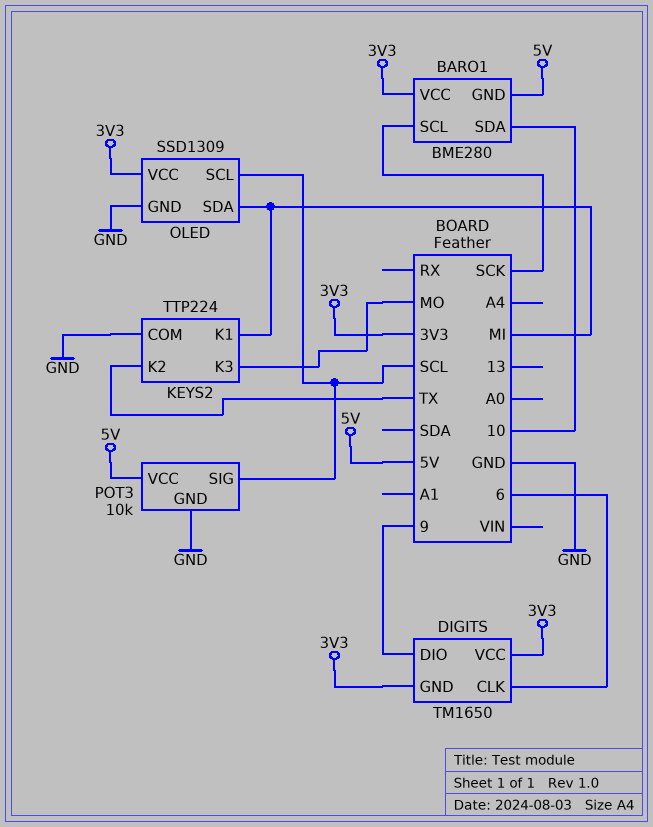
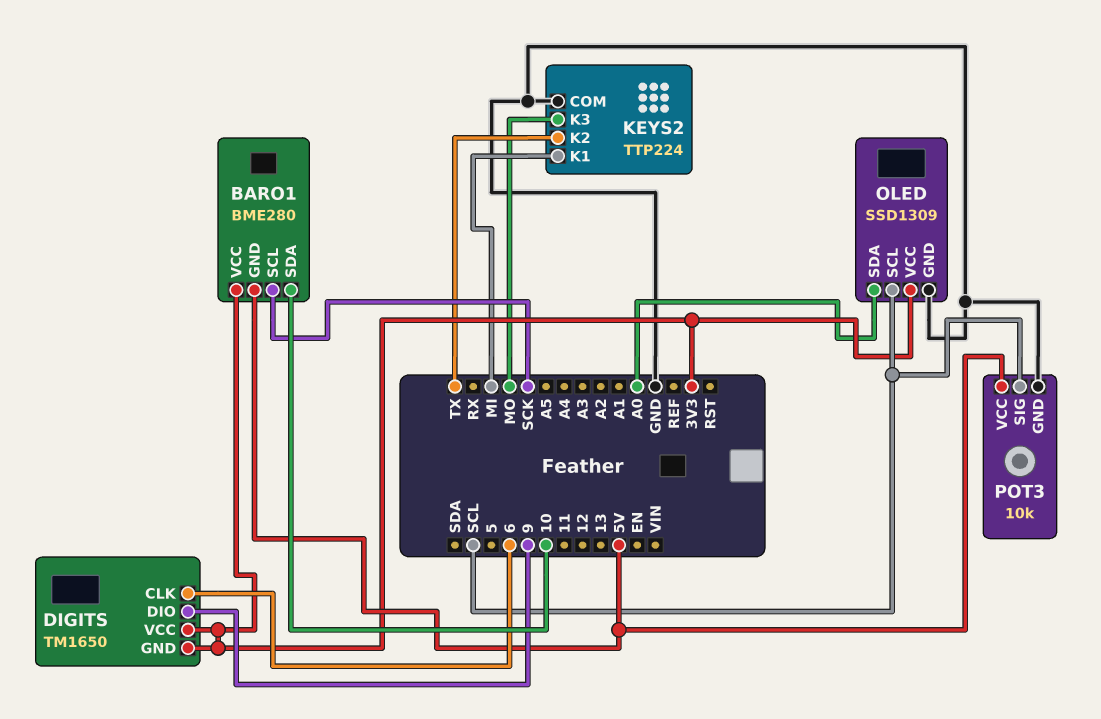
OLED pin SDA: MI -> A0

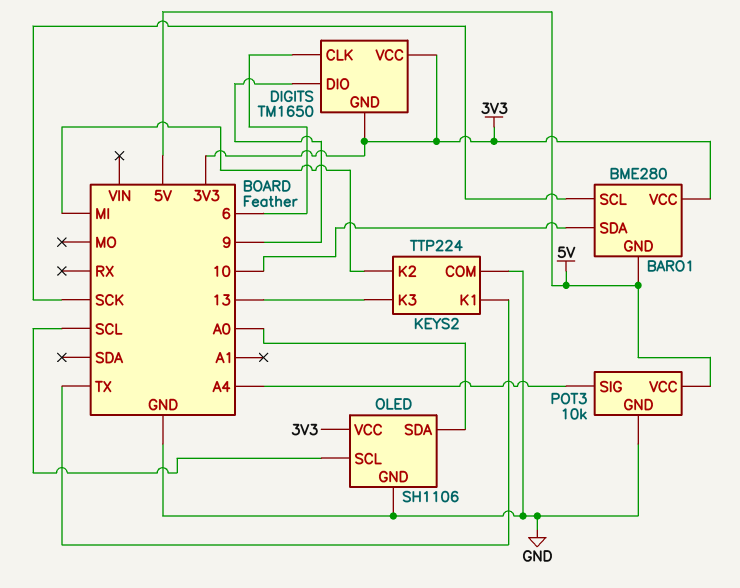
KEYS2 pin K1: MI -> TX
KEYS2 pin K2: TX -> MI
KEYS2 pin K3: MO -> 13
OLED: SSD1309 -> SH1106
POT3 pin SIG: SCL -> A4

